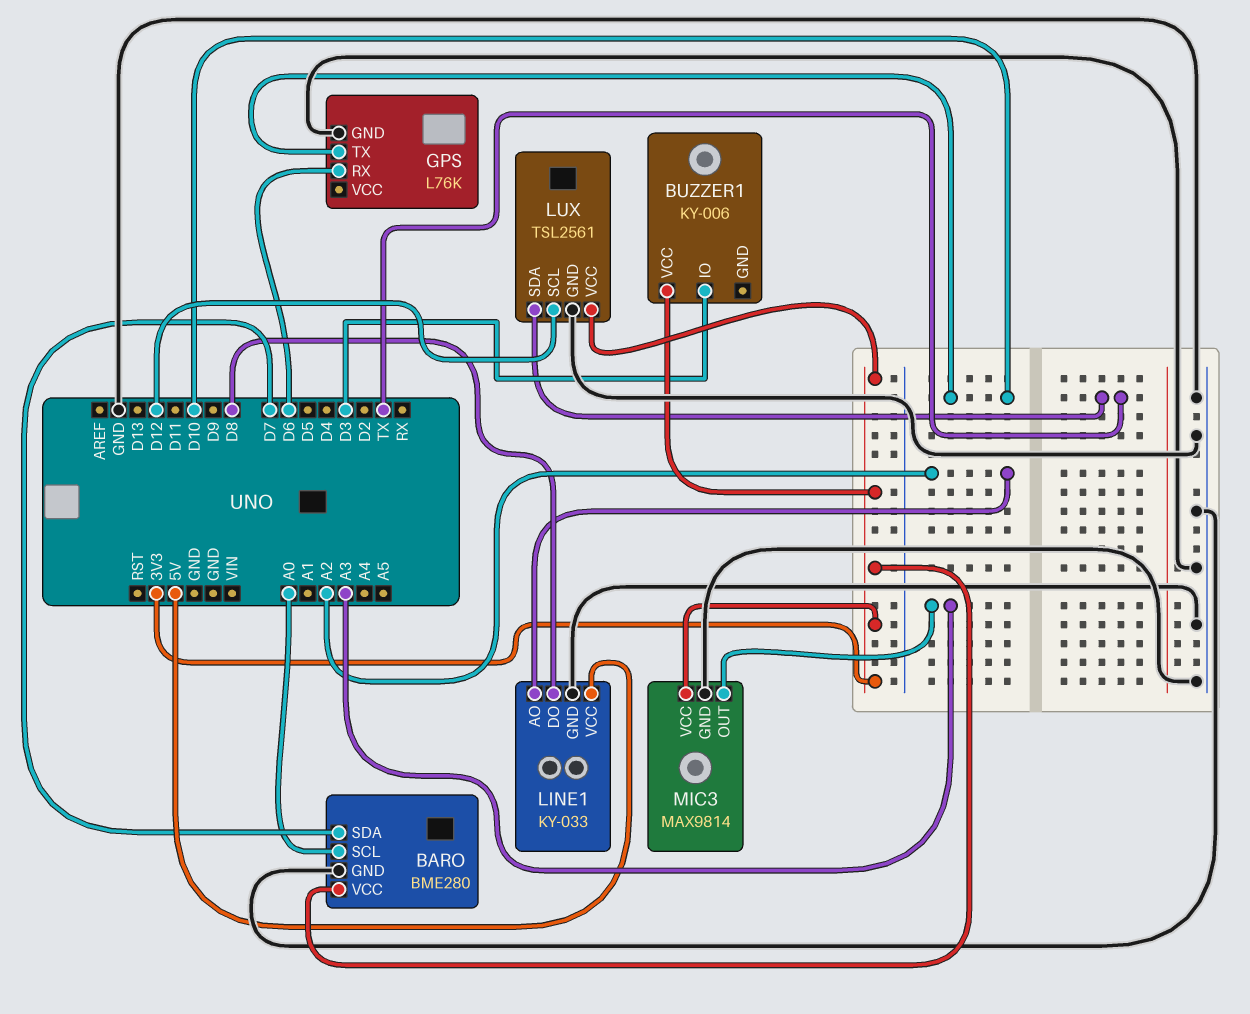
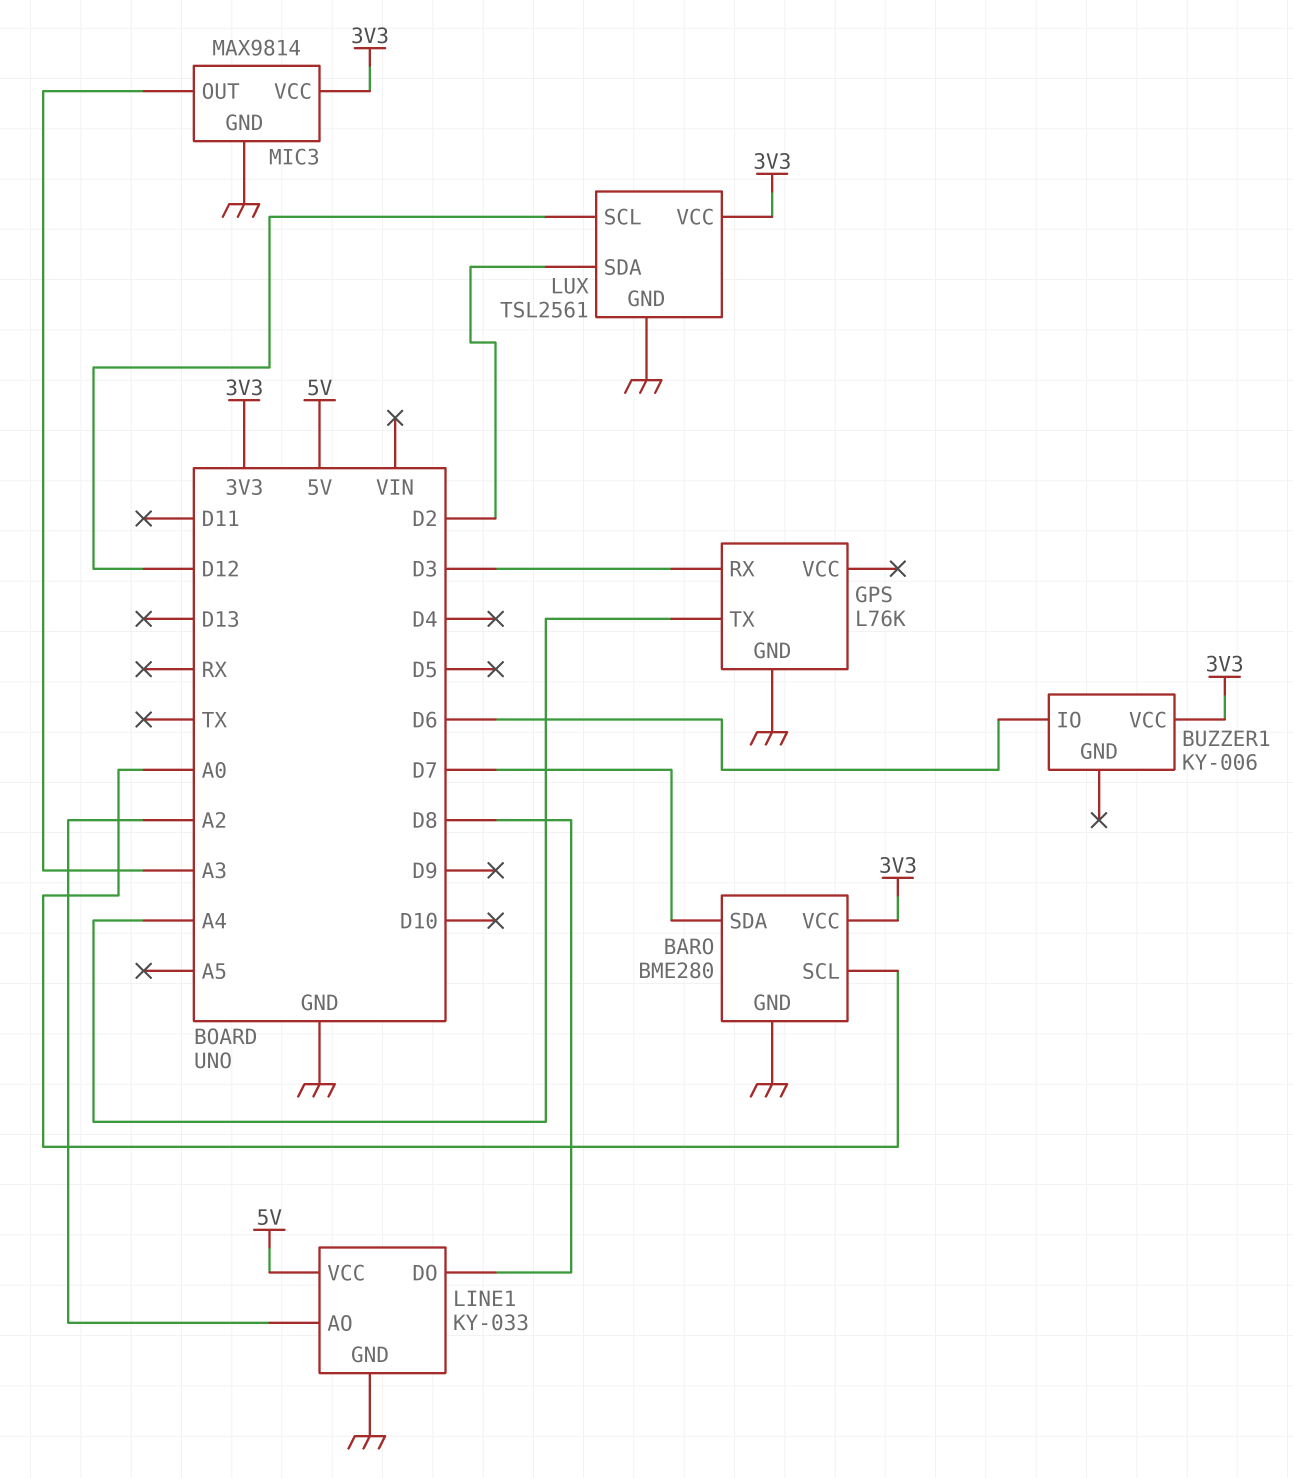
BUZZER1 pin IO: D3 -> D6
GPS pin RX: D6 -> D3
GPS pin TX: D10 -> A4
LUX pin SDA: TX -> D2

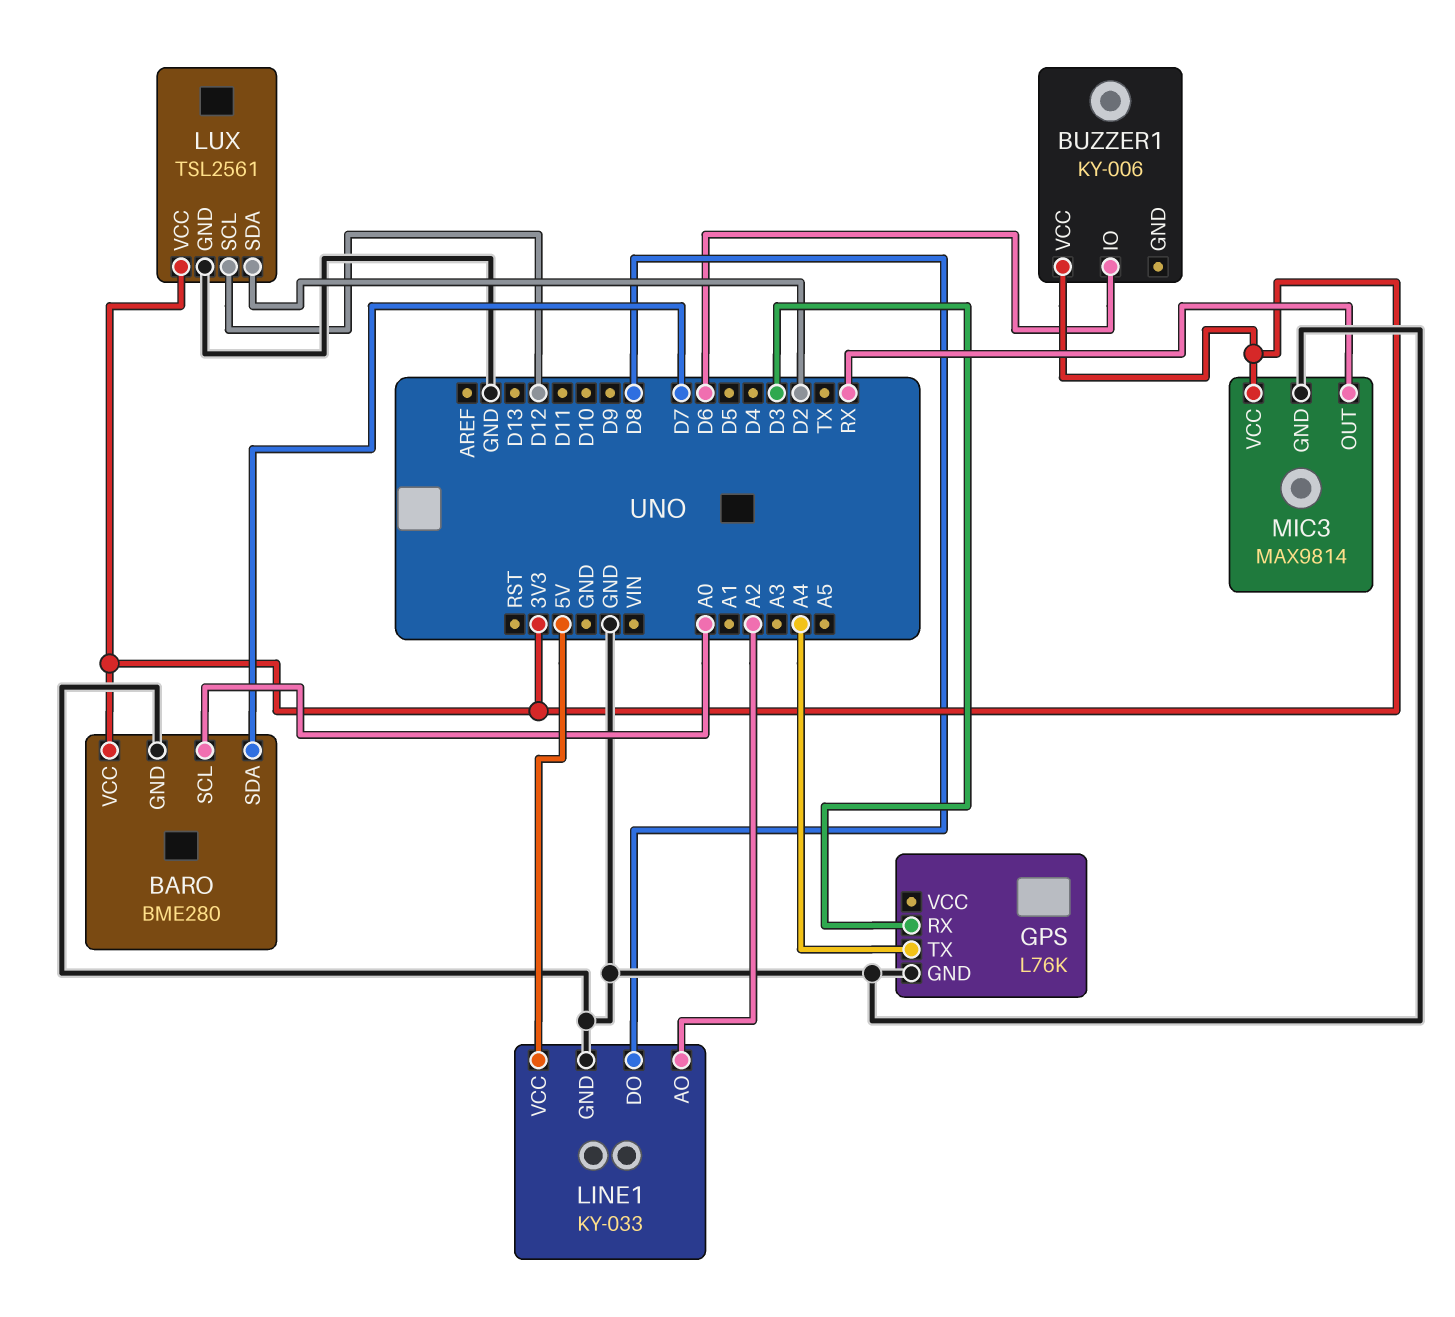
MIC3 pin OUT: A3 -> RX

